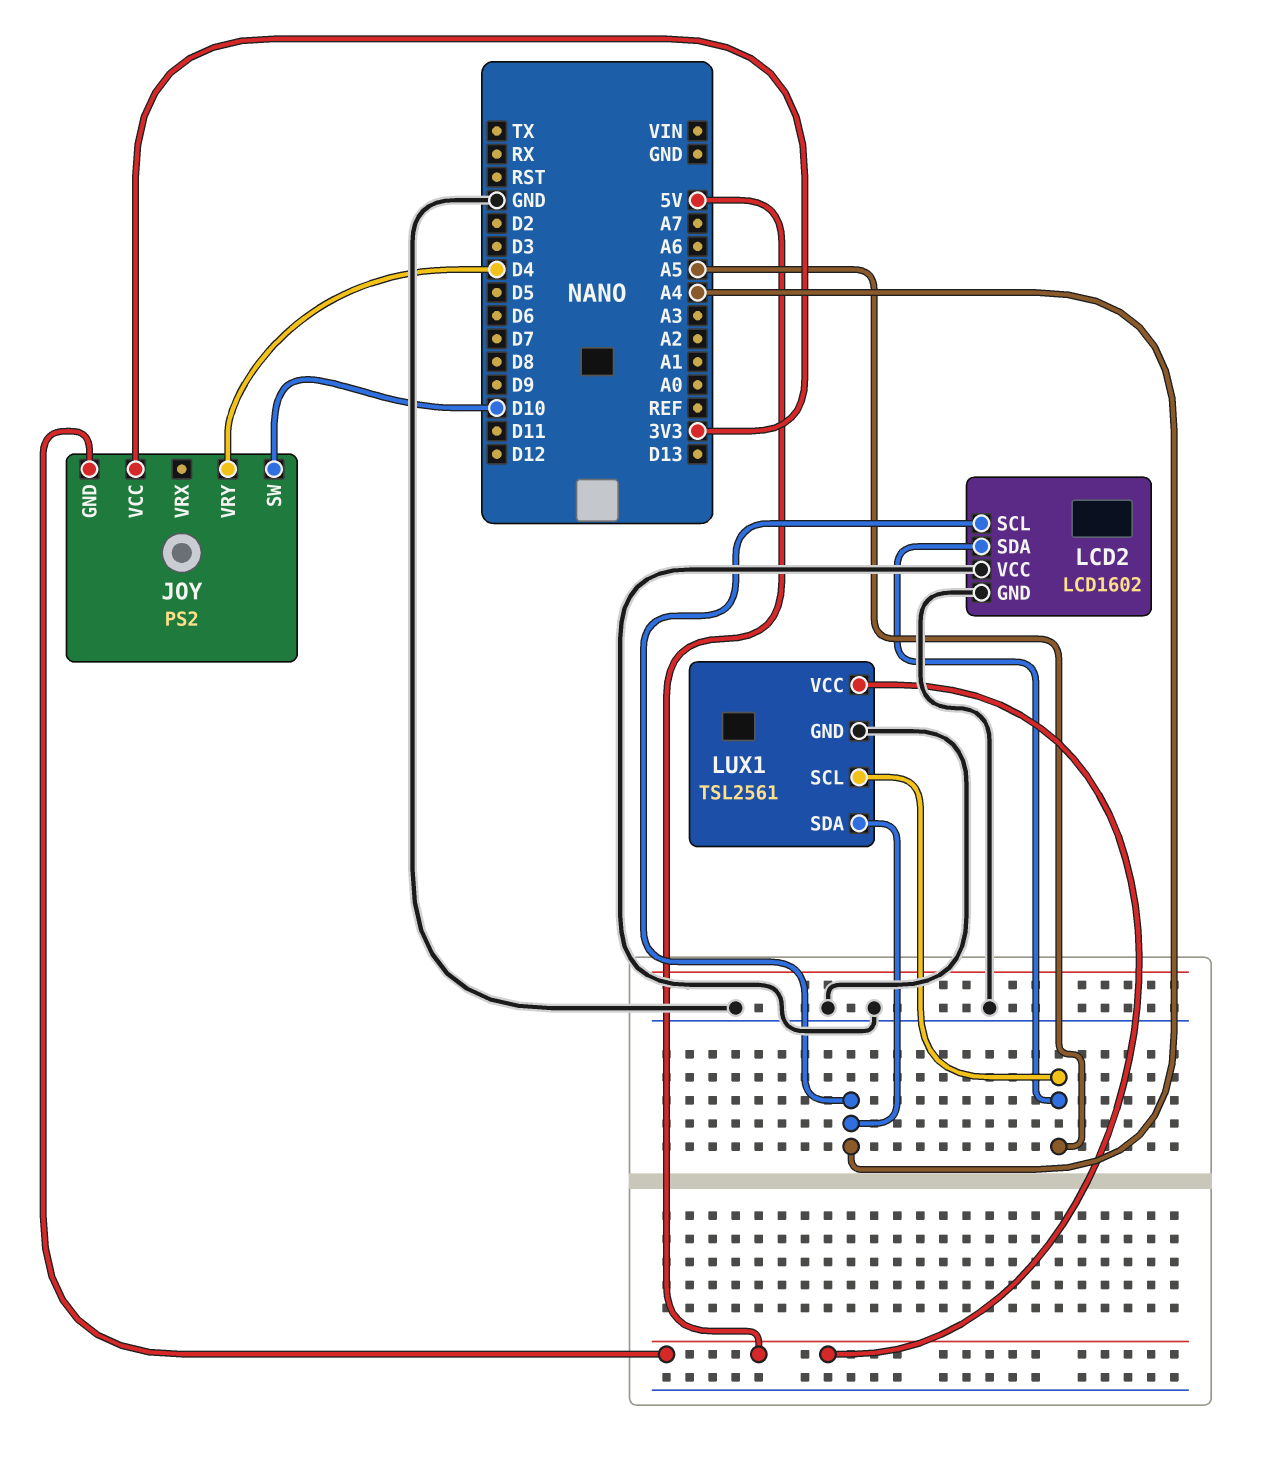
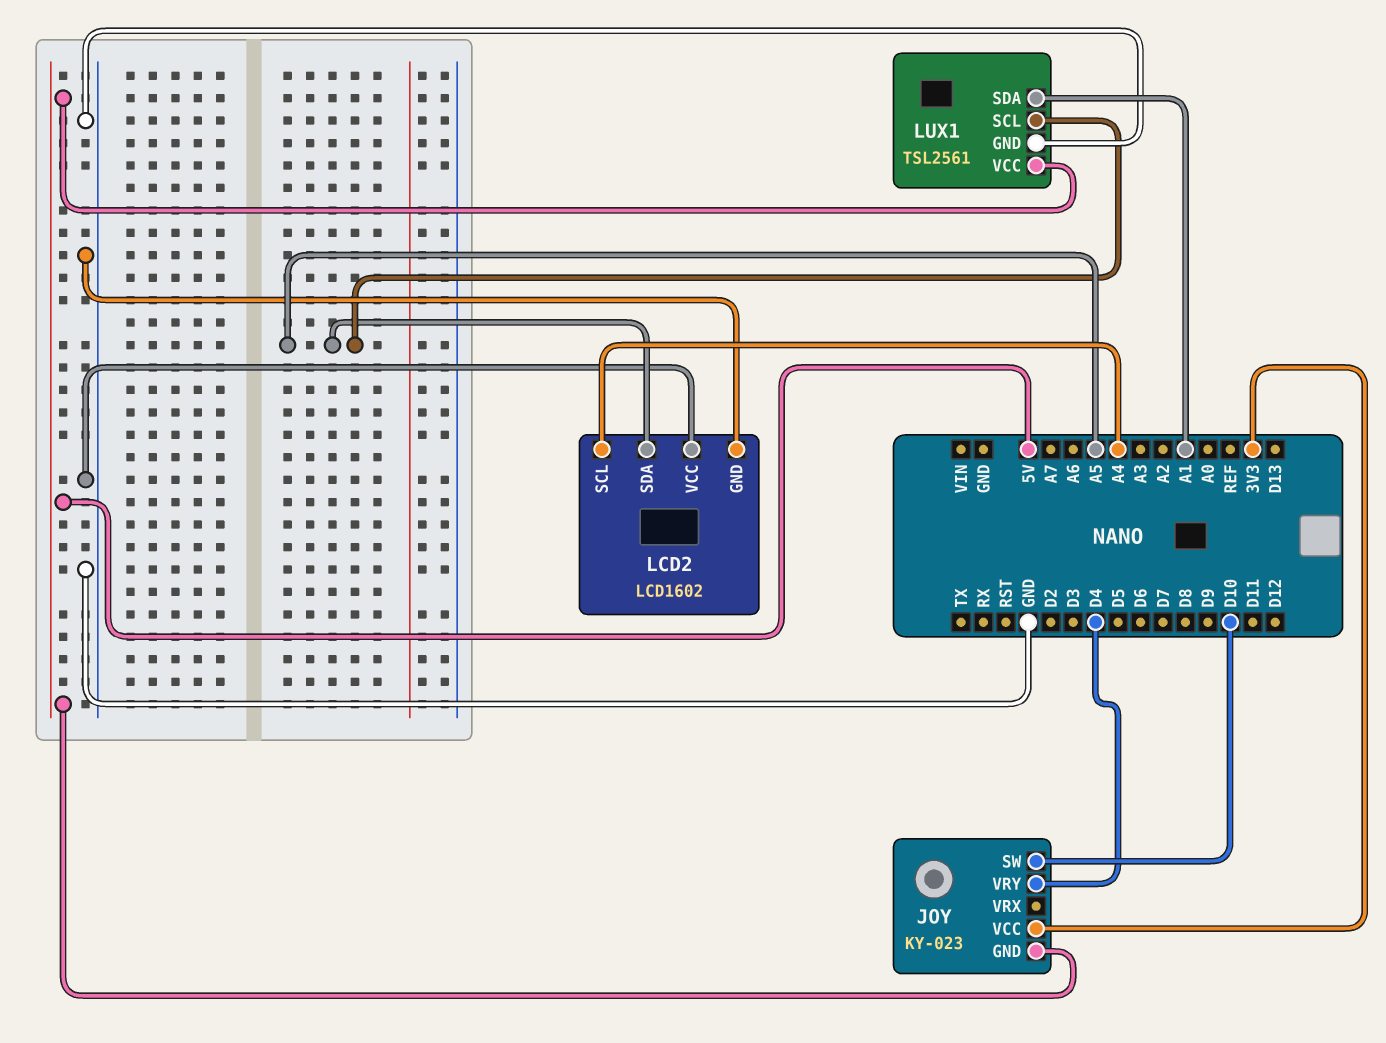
JOY: PS2 -> KY-023
LUX1 pin SDA: A4 -> A1

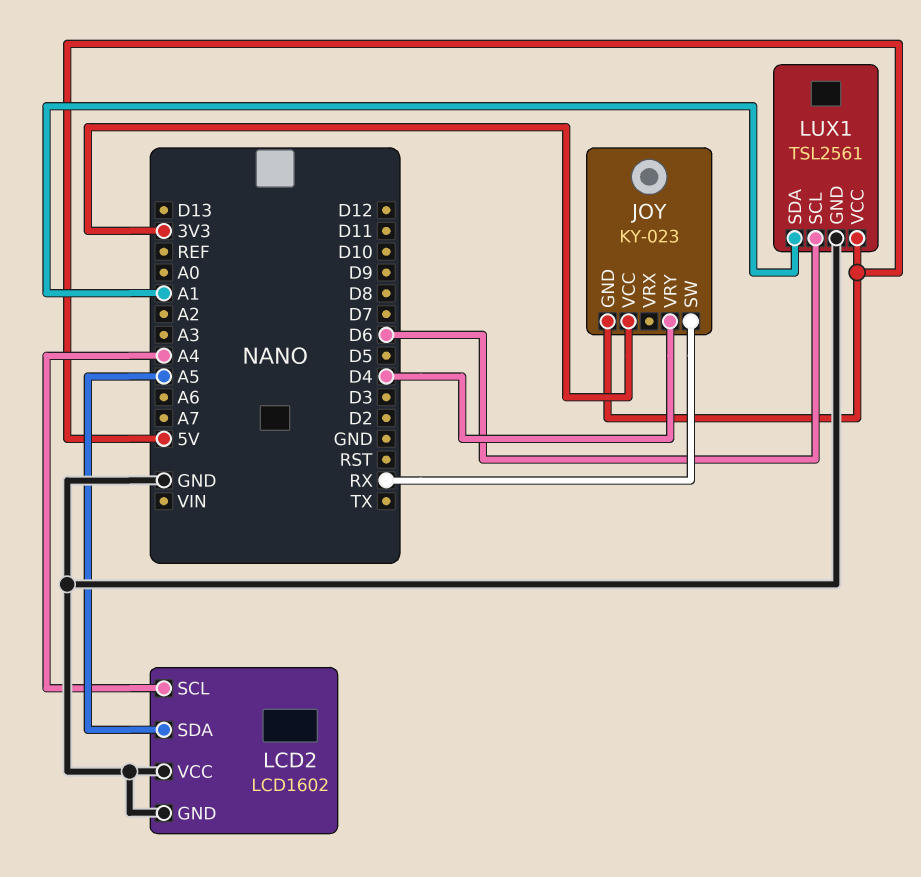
JOY pin SW: D10 -> RX
LUX1 pin SCL: A5 -> D6

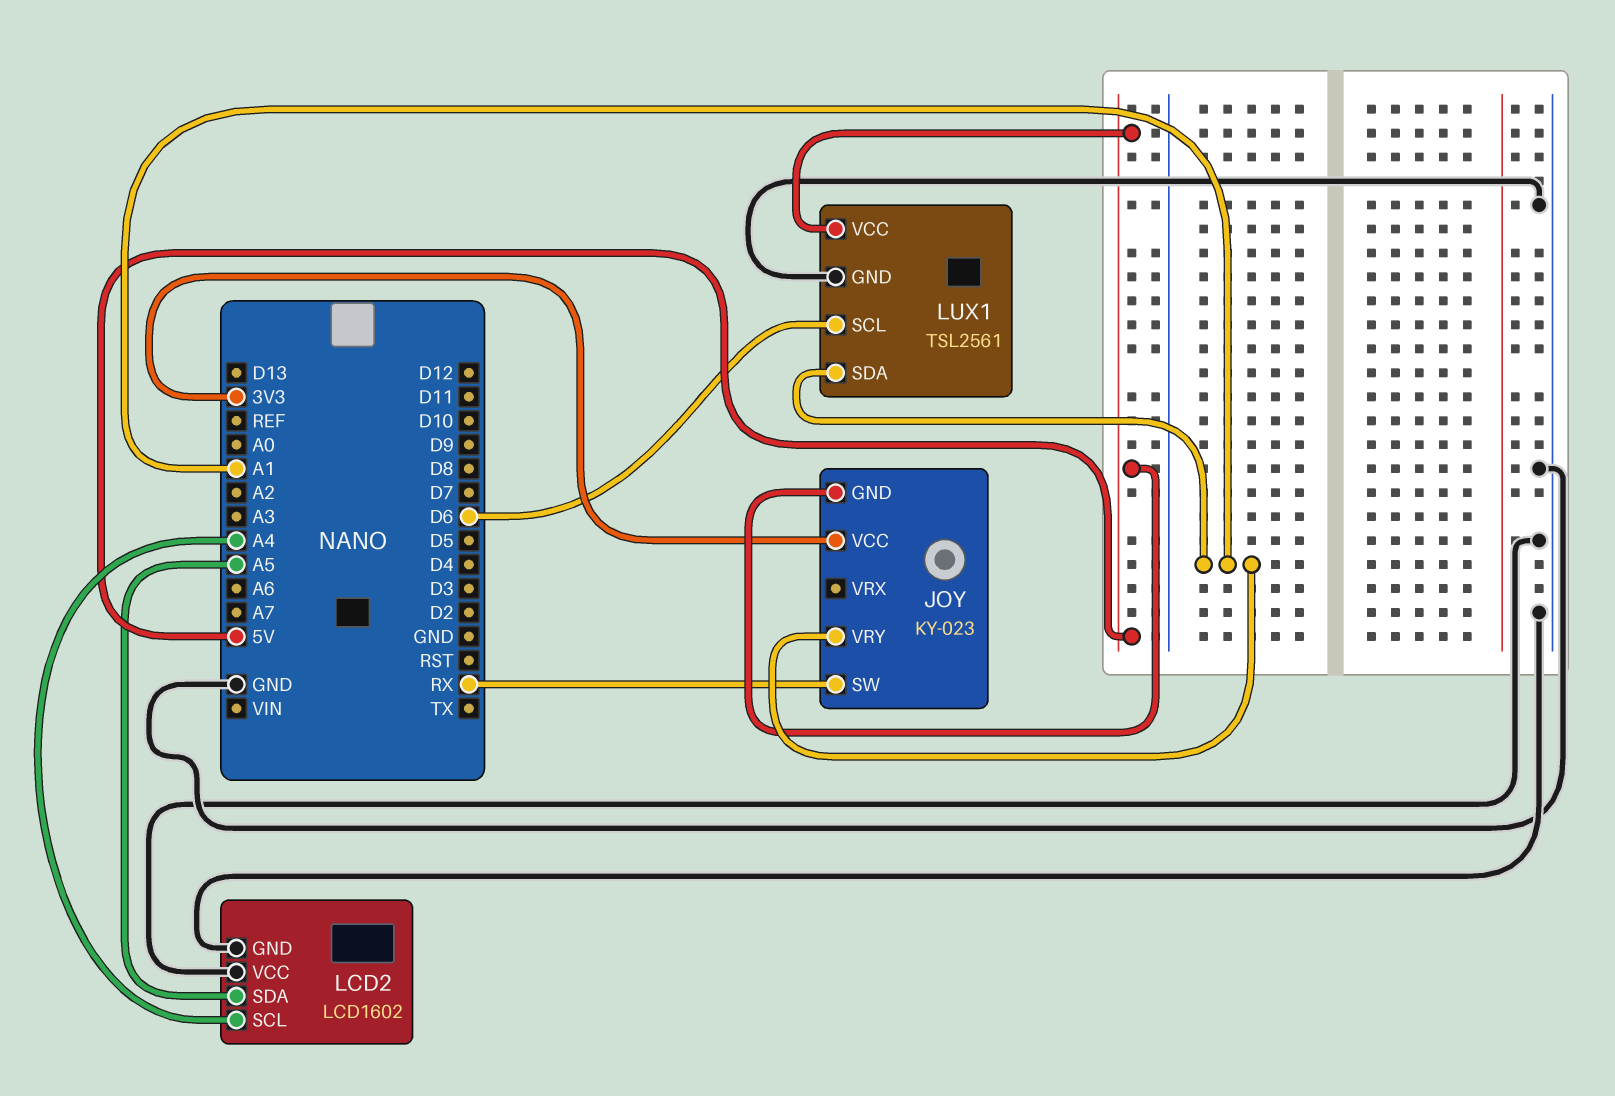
JOY pin VRY: D4 -> A1

